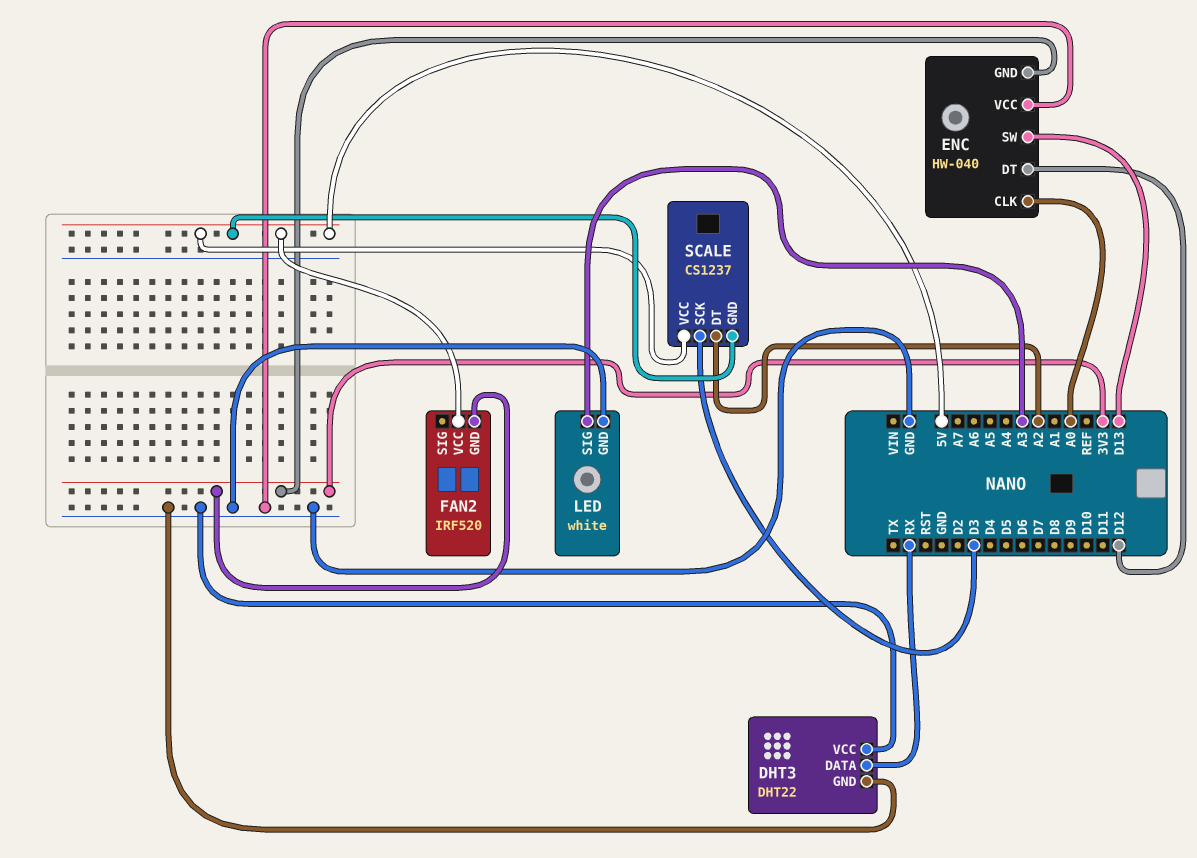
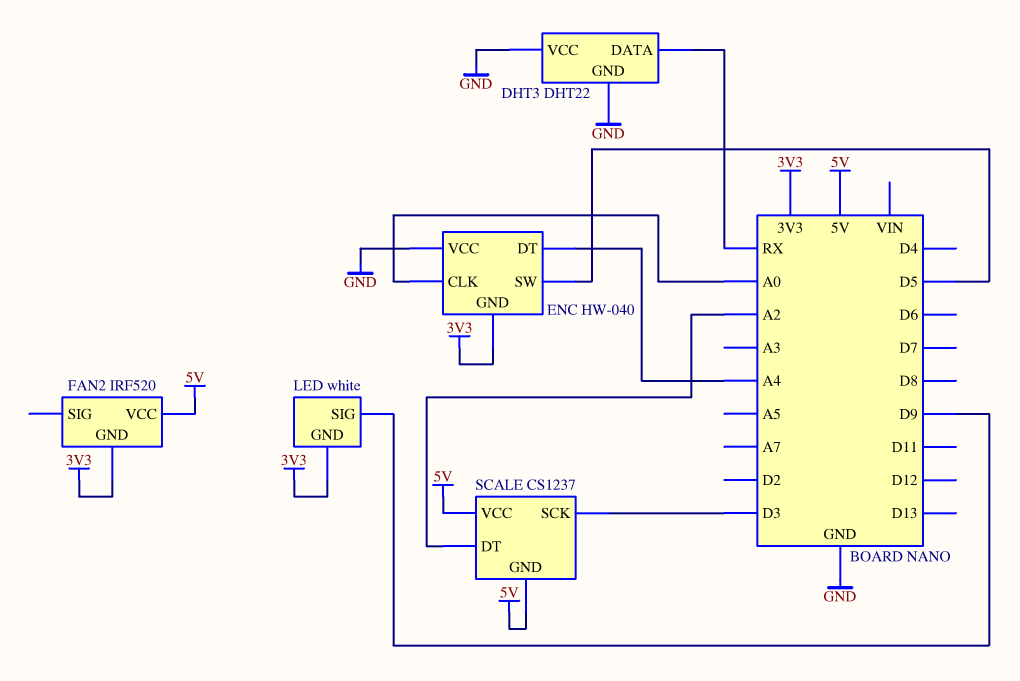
ENC pin DT: D12 -> A4
ENC pin SW: D13 -> D5
LED pin GND: GND -> 3V3
LED pin SIG: A3 -> D9

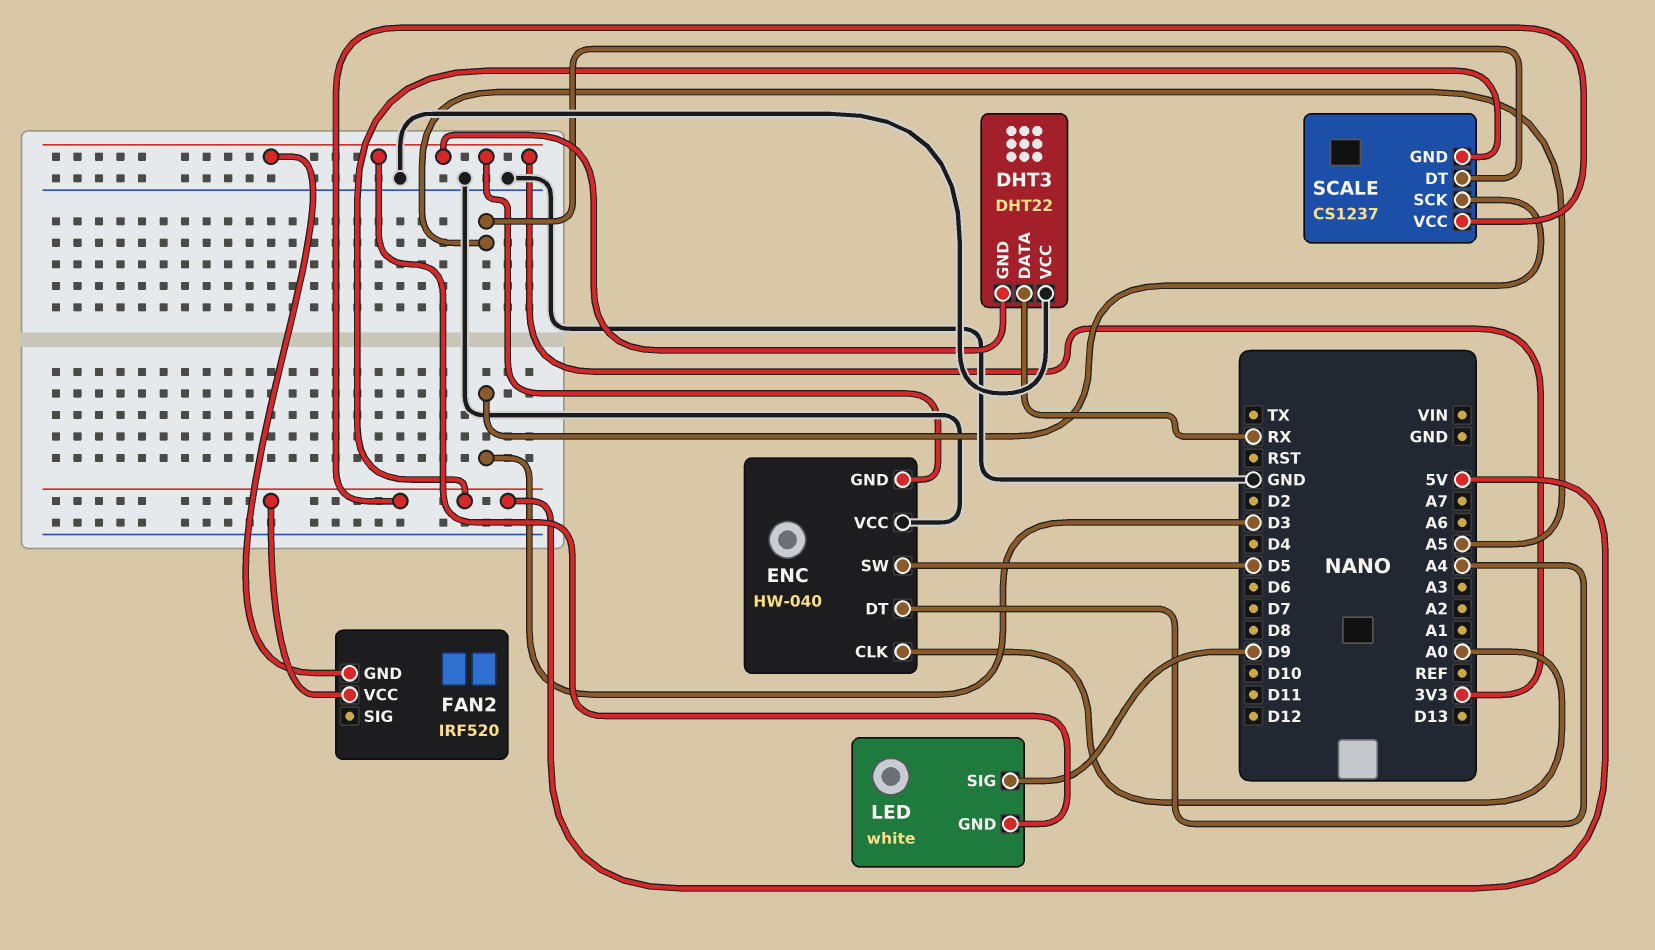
DHT3 pin GND: GND -> 3V3
SCALE pin DT: A2 -> A5

